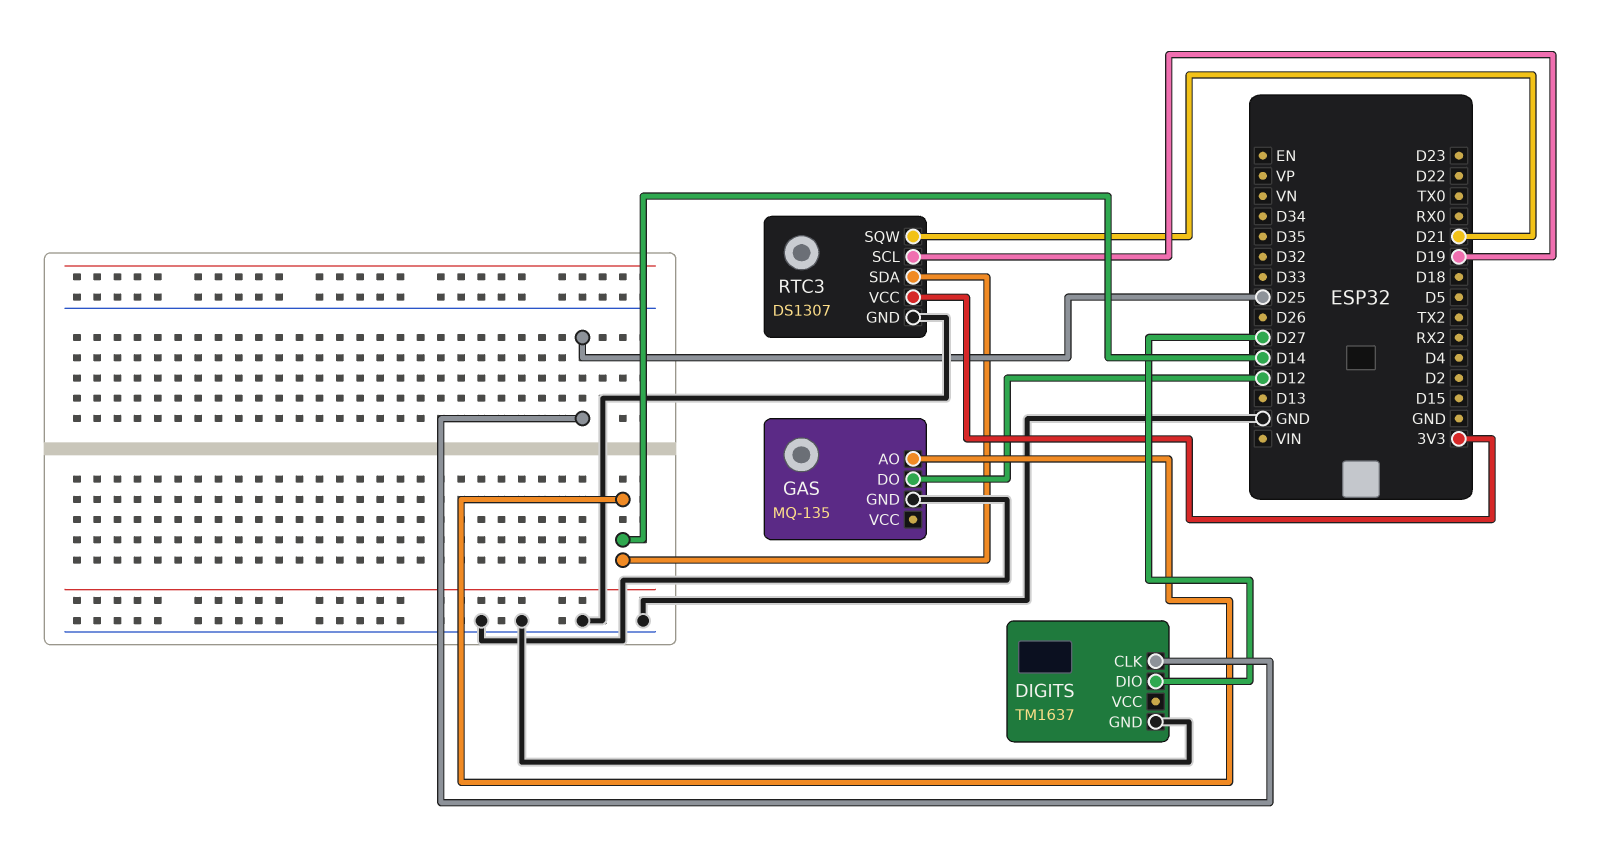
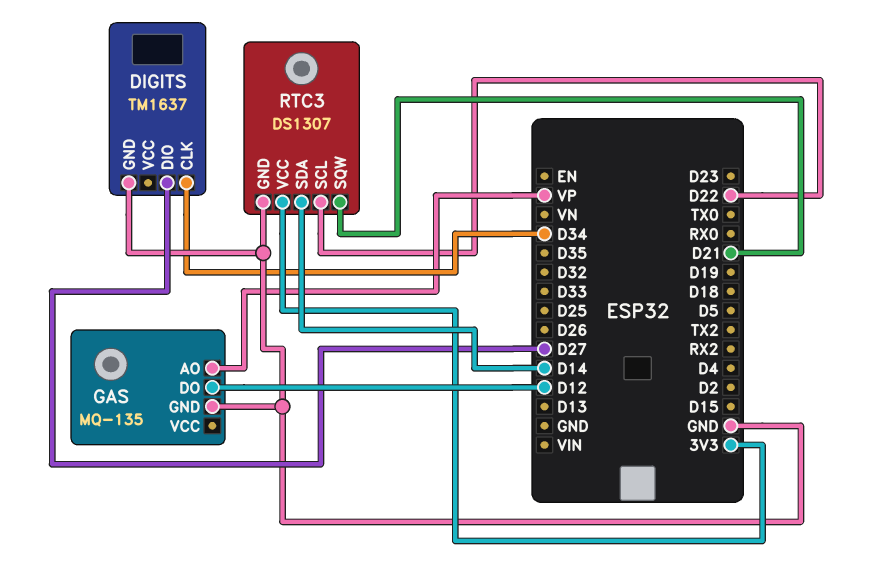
DIGITS pin CLK: D25 -> D34
GAS pin AO: D14 -> VP
RTC3 pin SCL: D19 -> D22

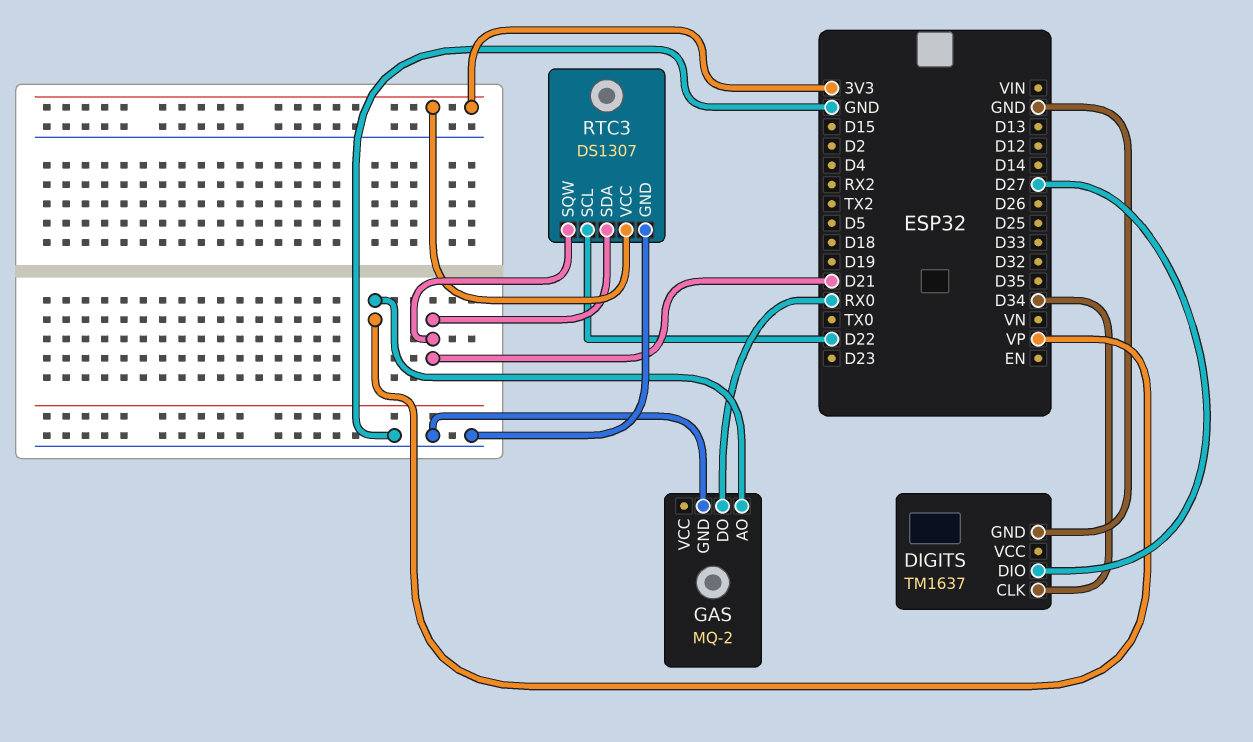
GAS: MQ-135 -> MQ-2
GAS pin DO: D12 -> RX0
RTC3 pin SDA: D14 -> D21

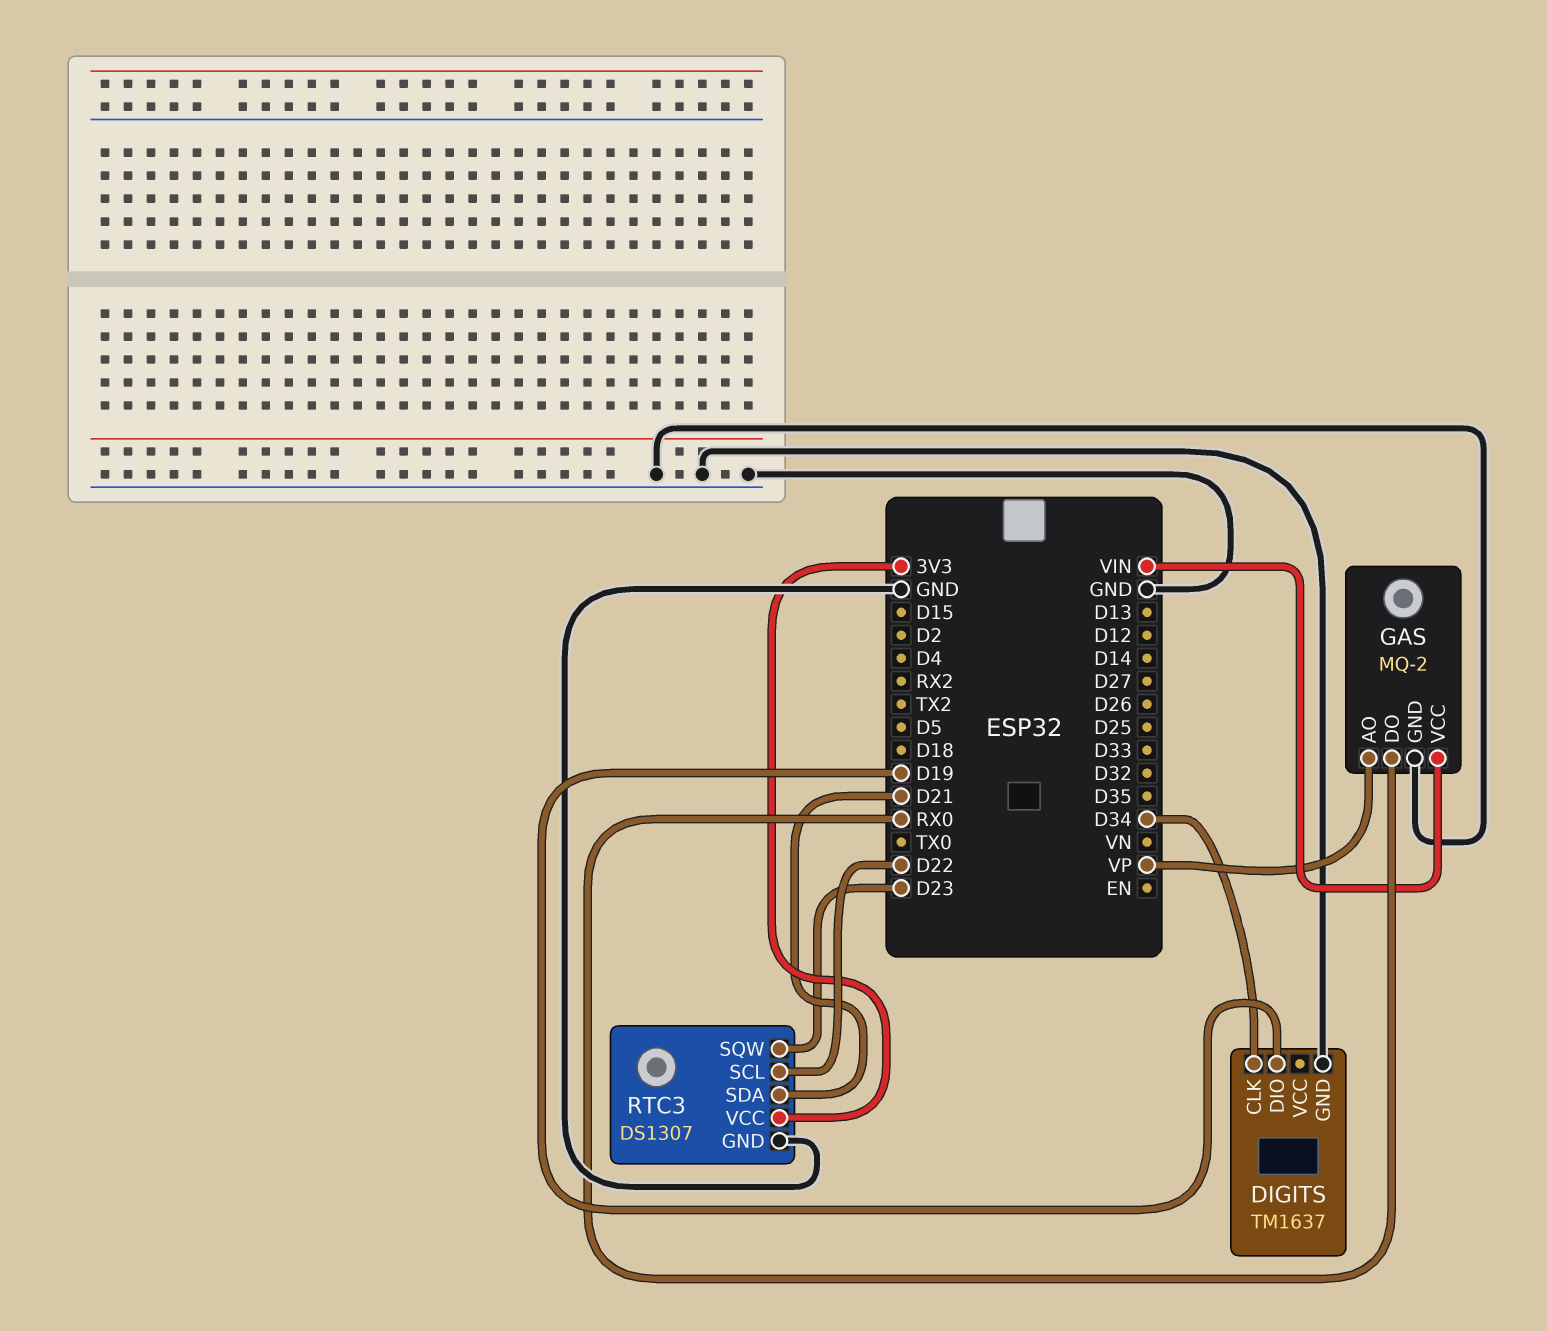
DIGITS pin DIO: D27 -> D19
GAS pin VCC: none -> VIN
RTC3 pin SQW: D21 -> D23

